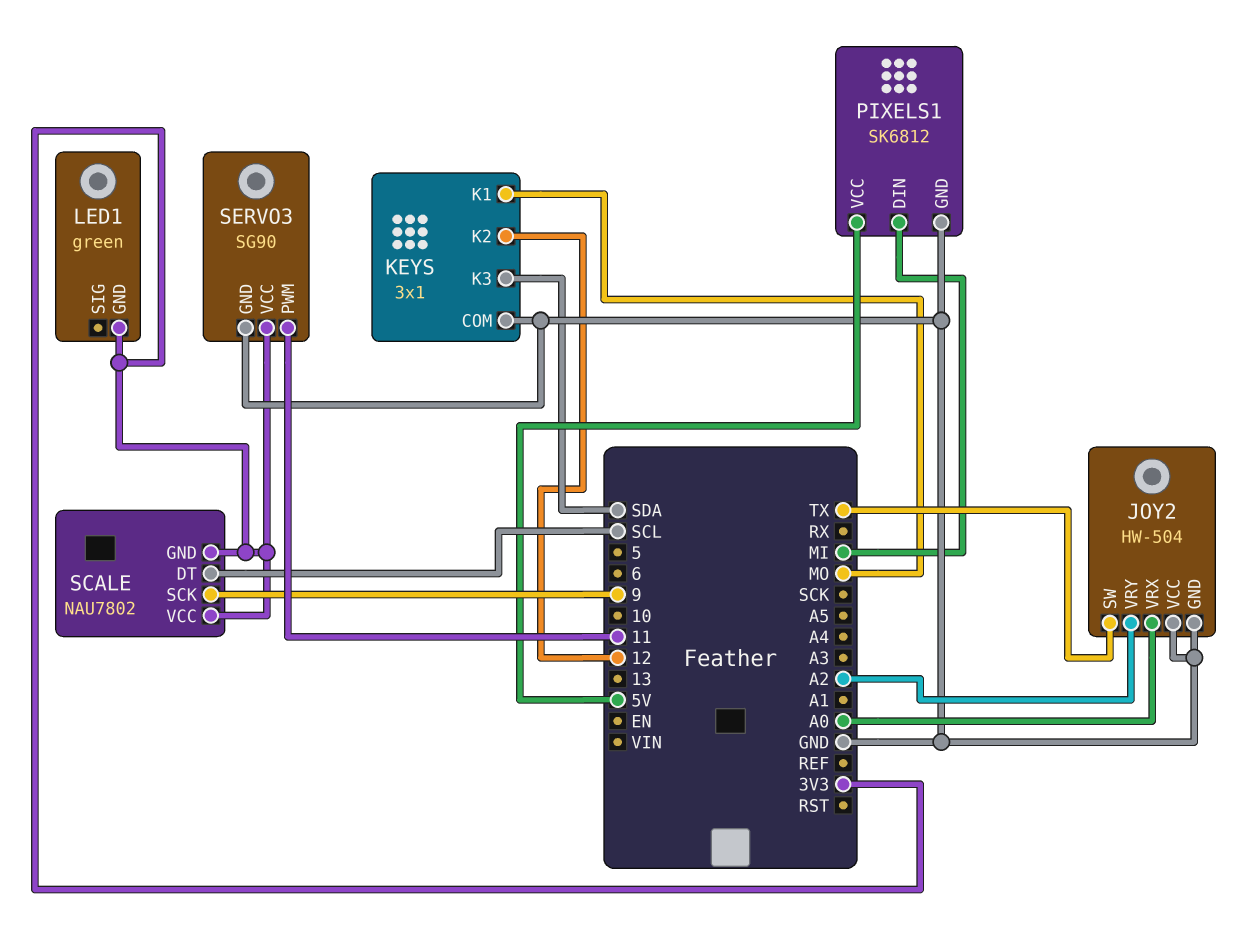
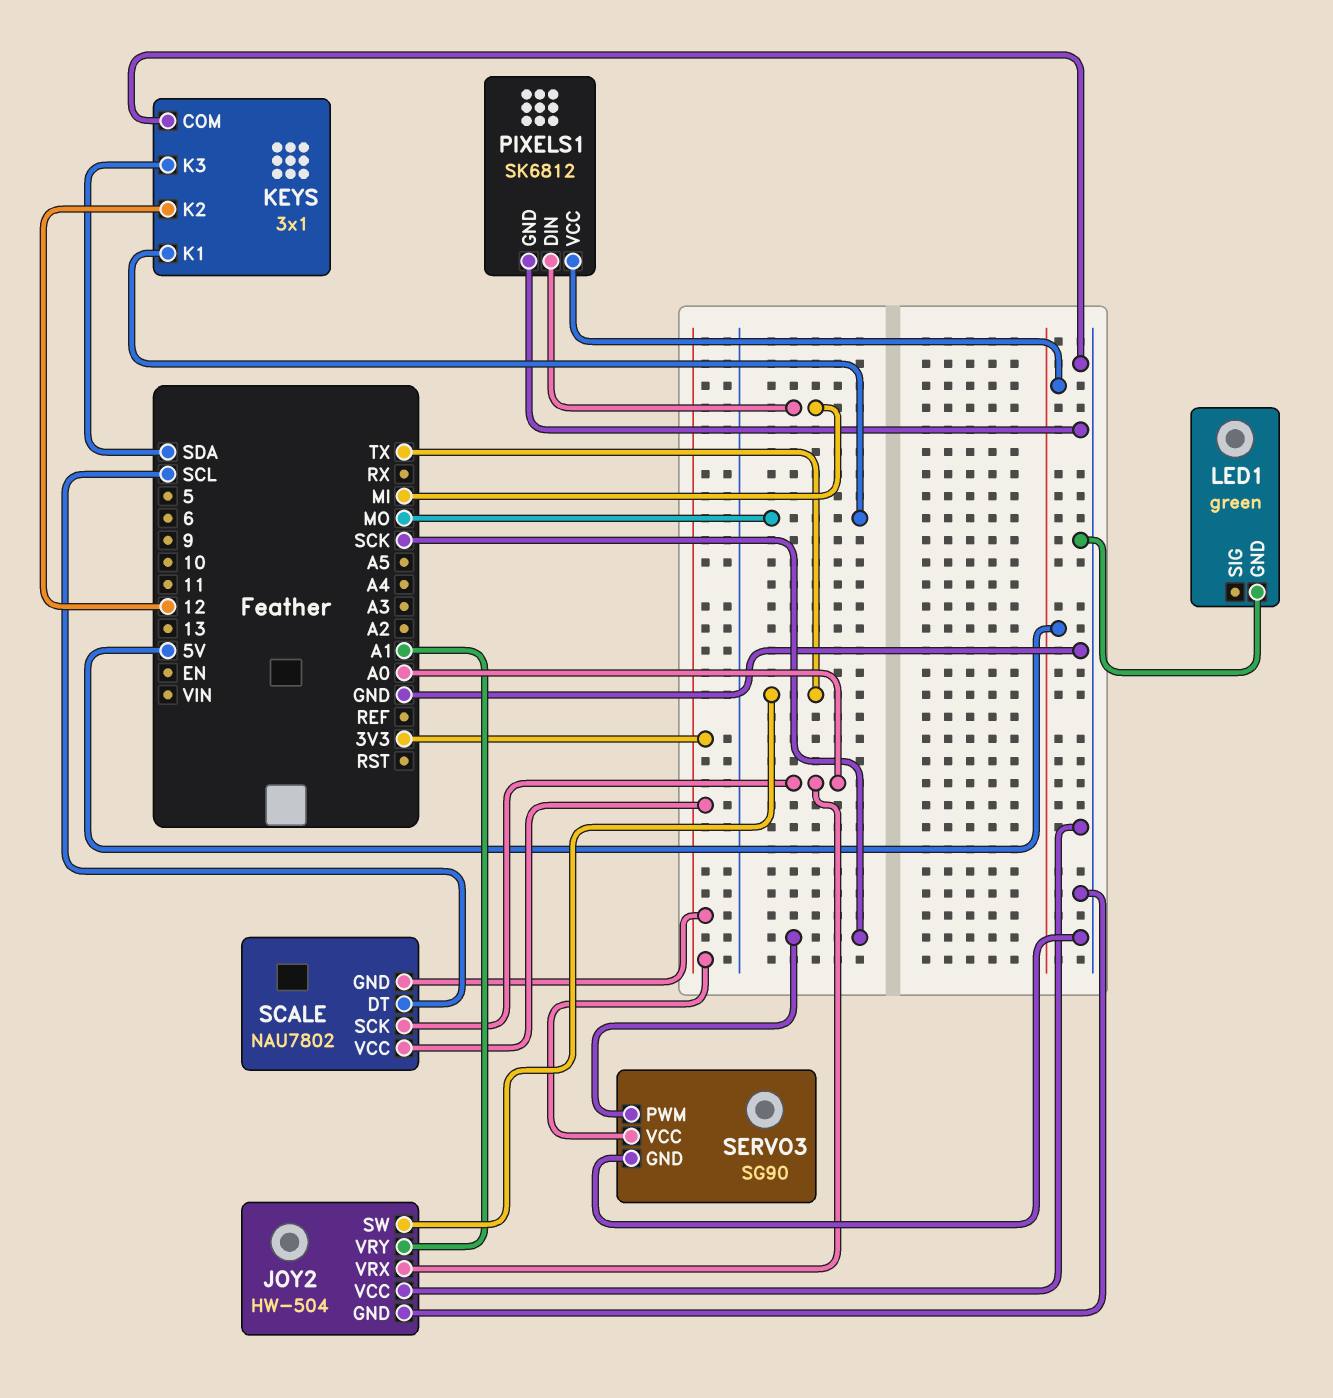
JOY2 pin VRY: A2 -> A1
LED1 pin GND: 3V3 -> GND
SCALE pin SCK: 9 -> A0
SERVO3 pin PWM: 11 -> SCK

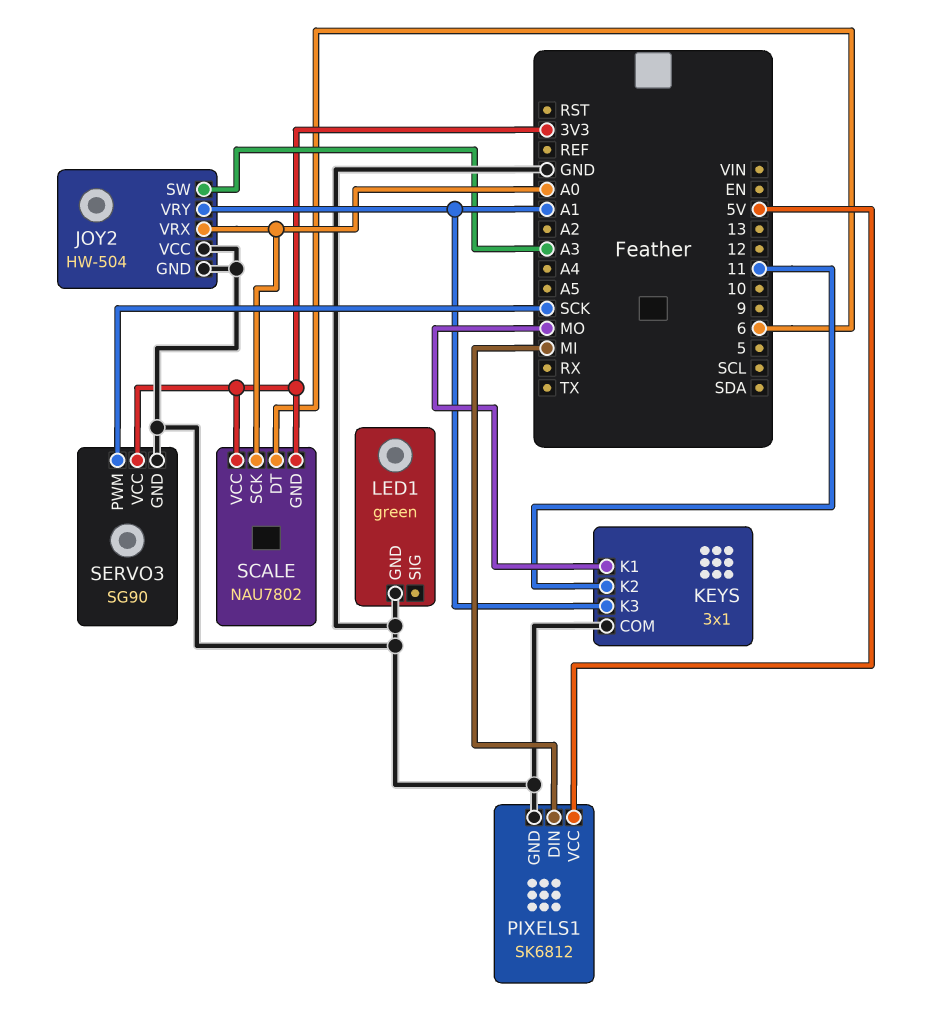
JOY2 pin SW: TX -> A3
KEYS pin K2: 12 -> 11
KEYS pin K3: SDA -> A1
SCALE pin DT: SCL -> 6

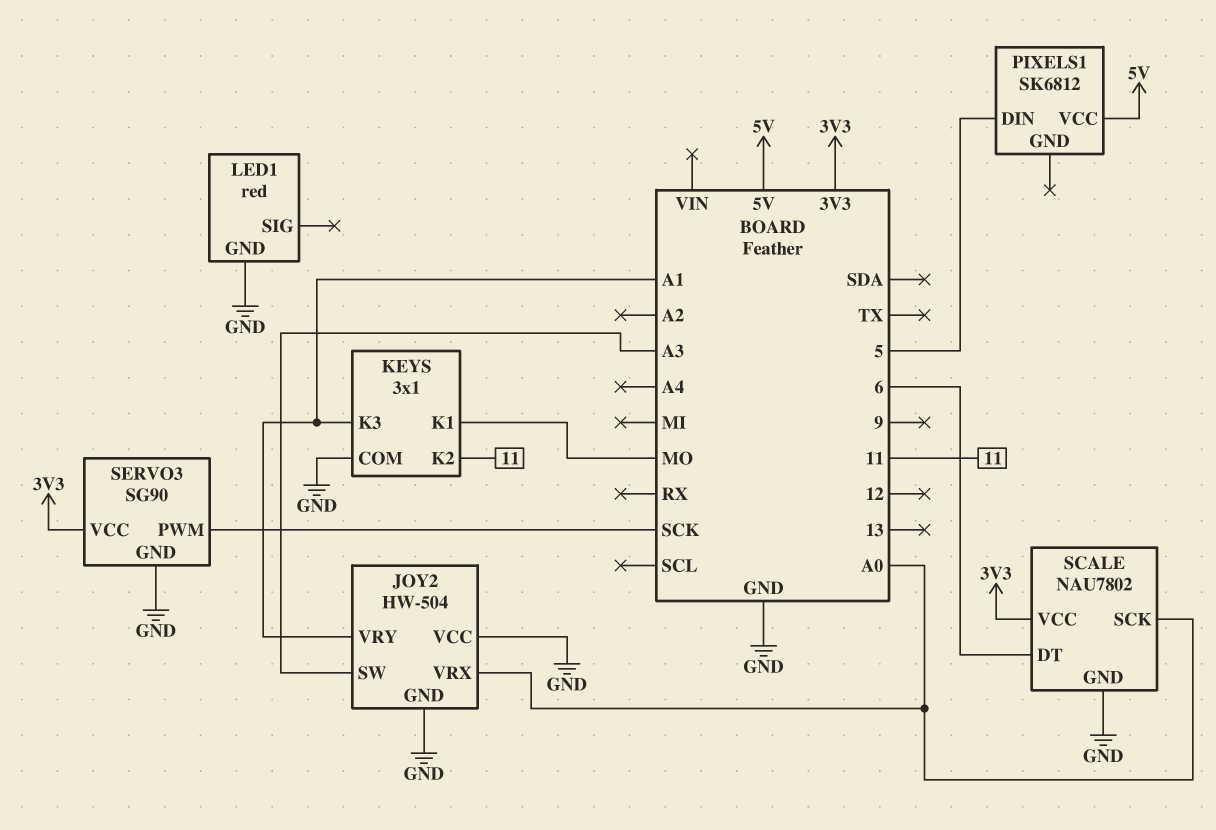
LED1: green -> red
PIXELS1 pin DIN: MI -> 5
PIXELS1 pin GND: GND -> none
SCALE pin GND: 3V3 -> GND

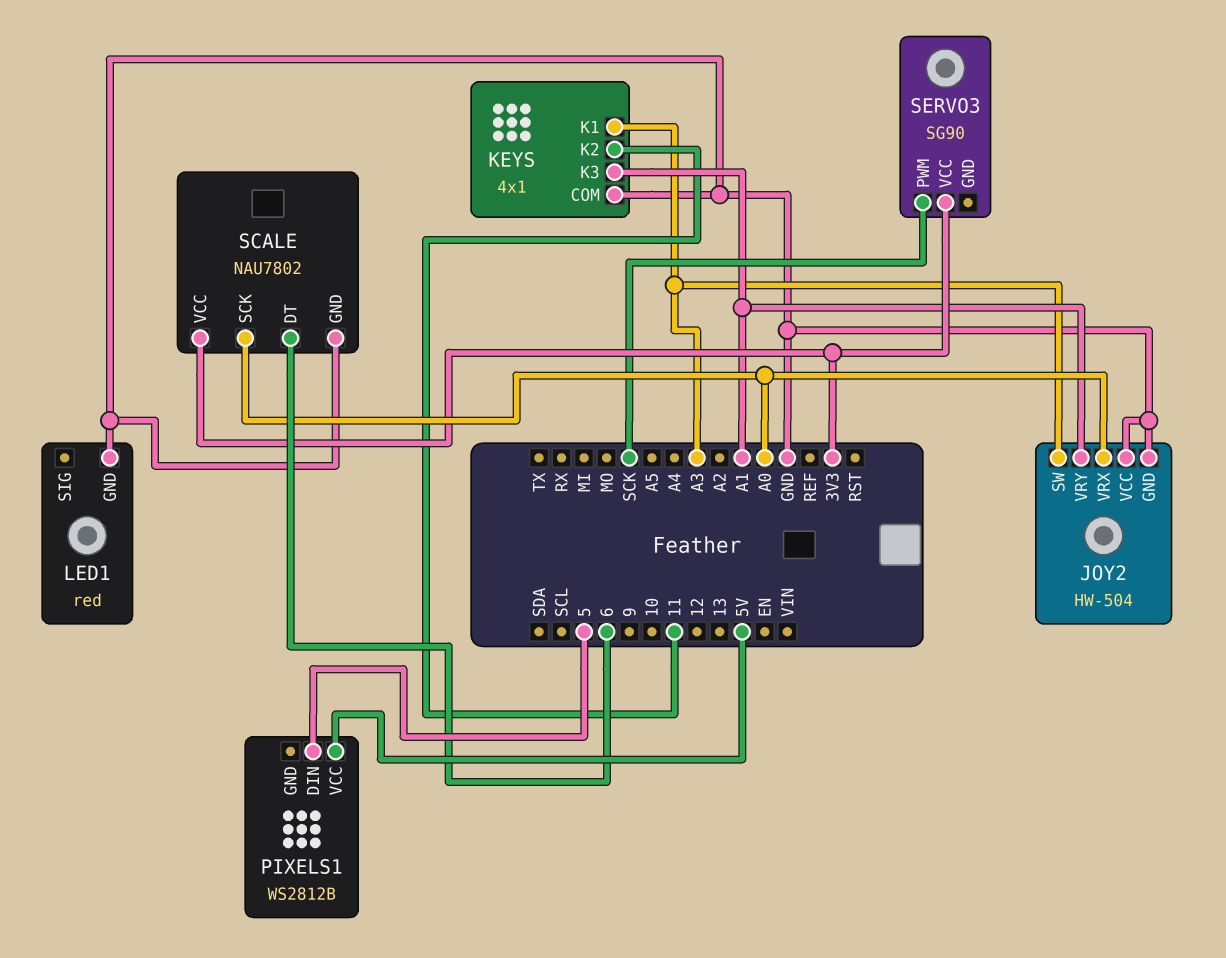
KEYS: 3x1 -> 4x1
KEYS pin K1: MO -> A3
PIXELS1: SK6812 -> WS2812B
SERVO3 pin GND: GND -> none

